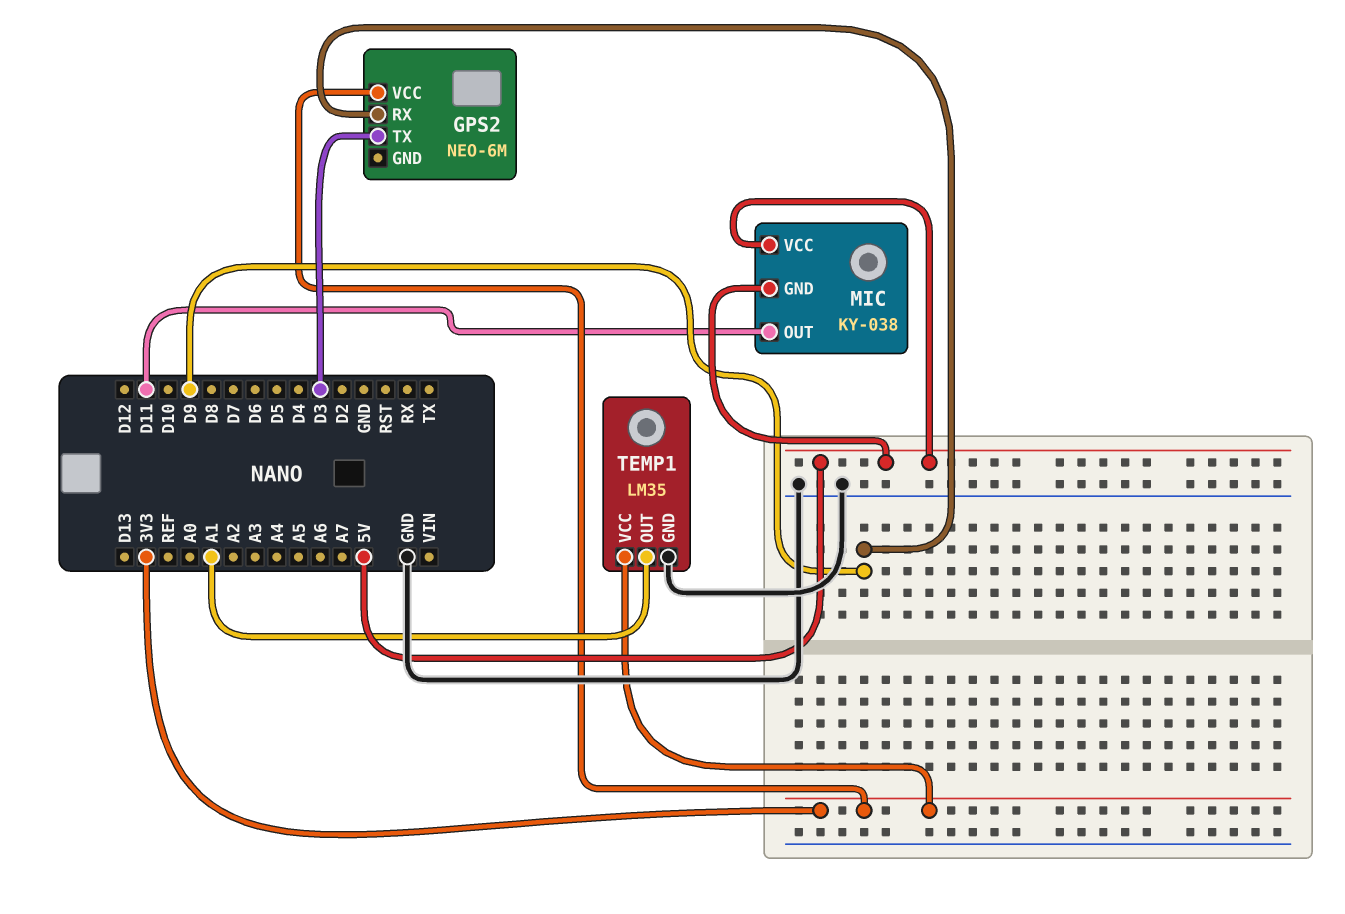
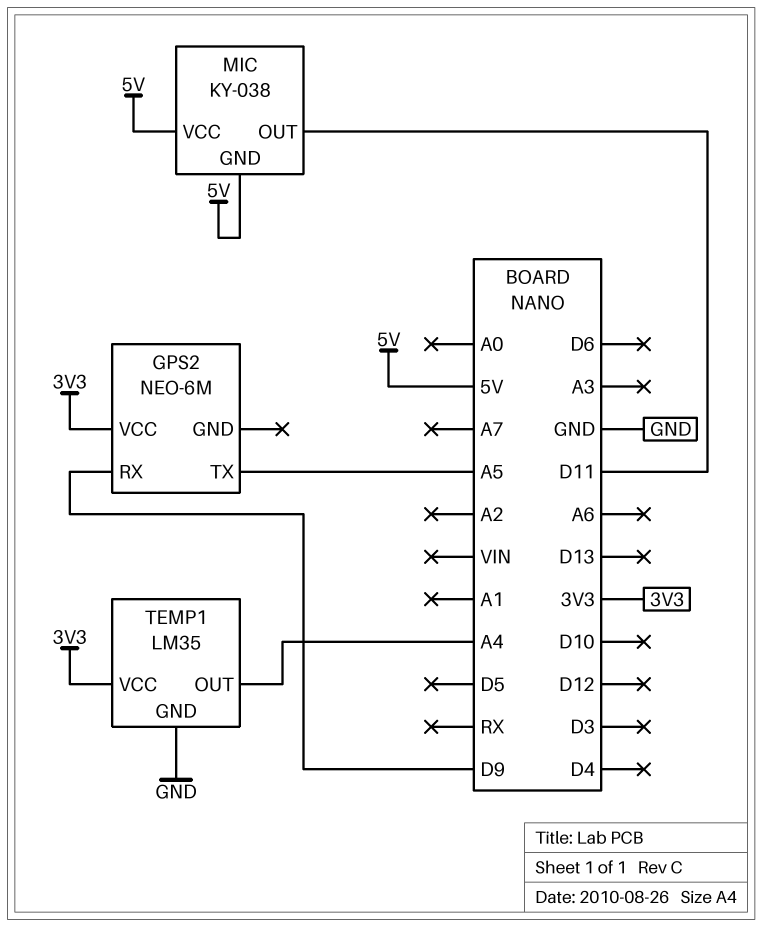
GPS2 pin TX: D3 -> A5
TEMP1 pin OUT: A1 -> A4

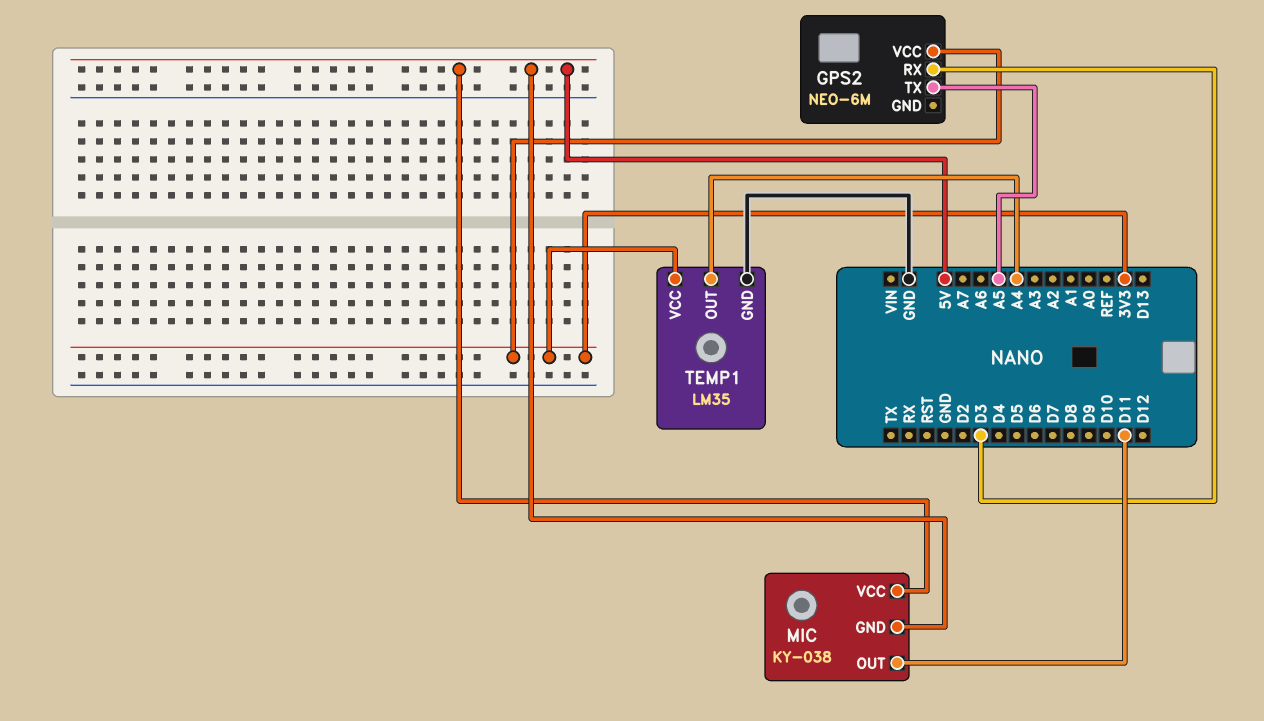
GPS2 pin RX: D9 -> D3

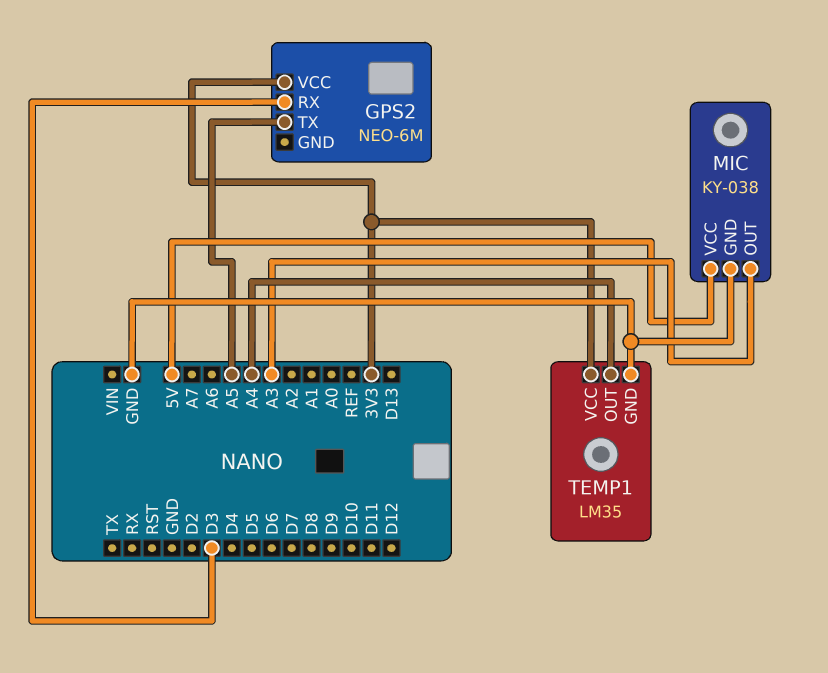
MIC pin GND: 5V -> GND
MIC pin OUT: D11 -> A3

